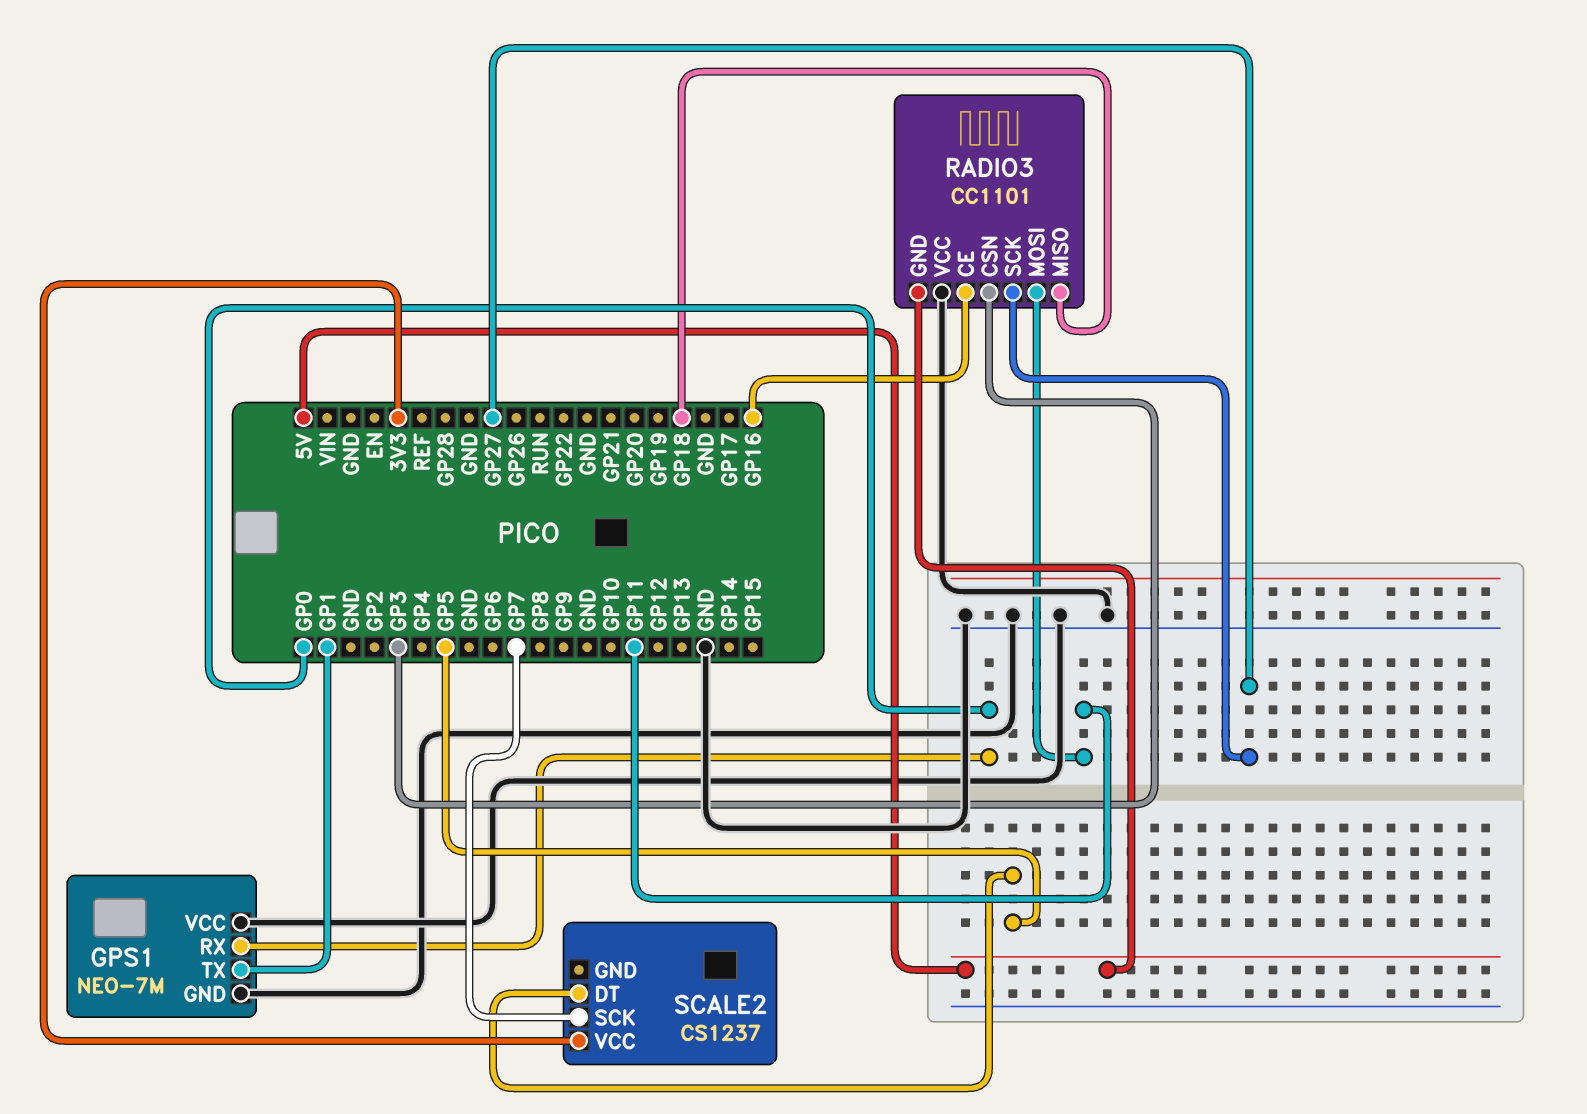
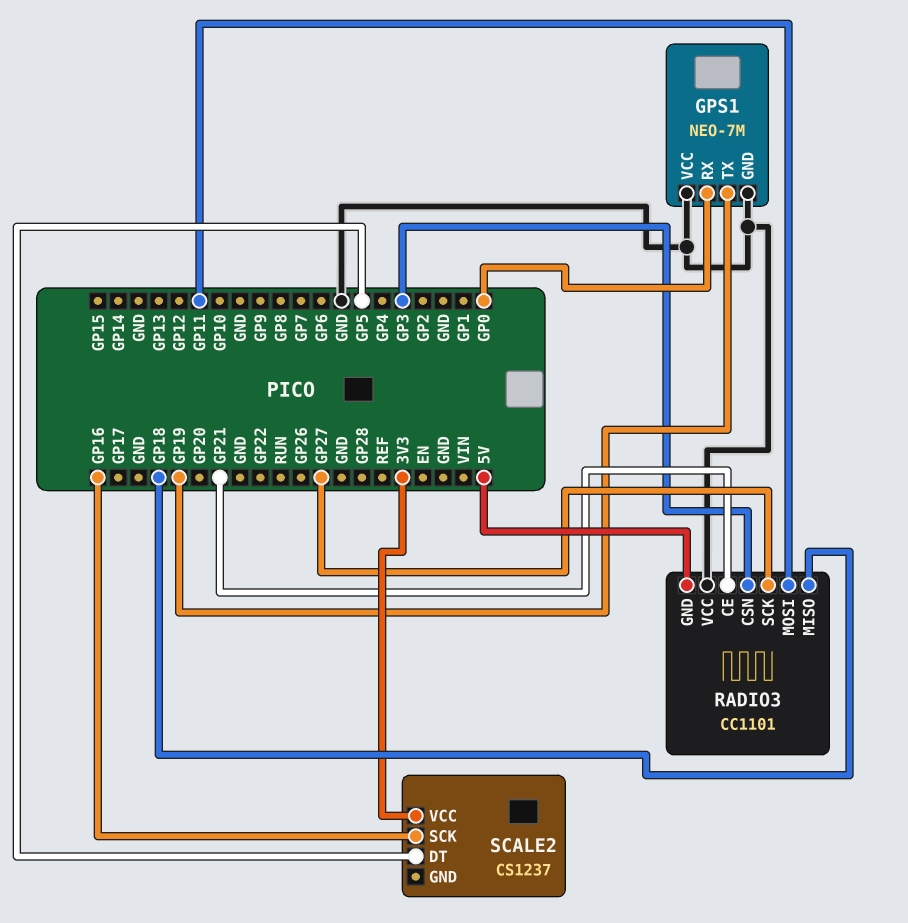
GPS1 pin TX: GP1 -> GP19
RADIO3 pin CE: GP16 -> GP21
SCALE2 pin SCK: GP7 -> GP16

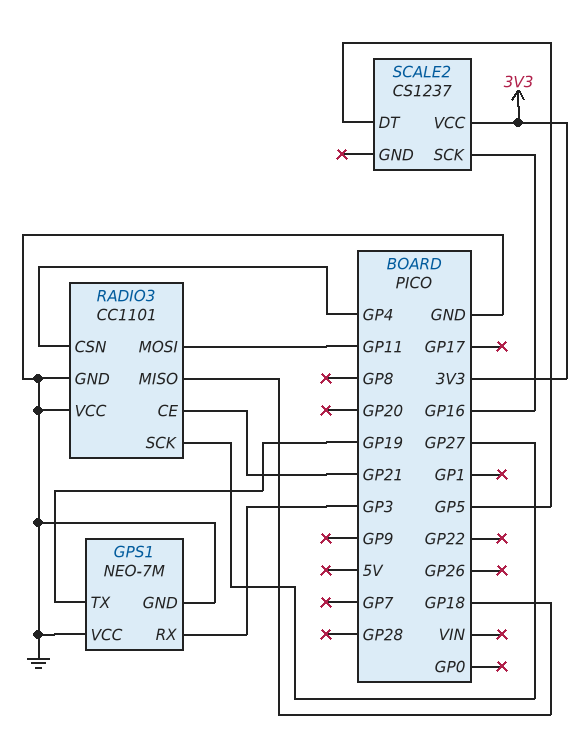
GPS1 pin RX: GP0 -> GP3
RADIO3 pin CSN: GP3 -> GP4
RADIO3 pin GND: 5V -> GND

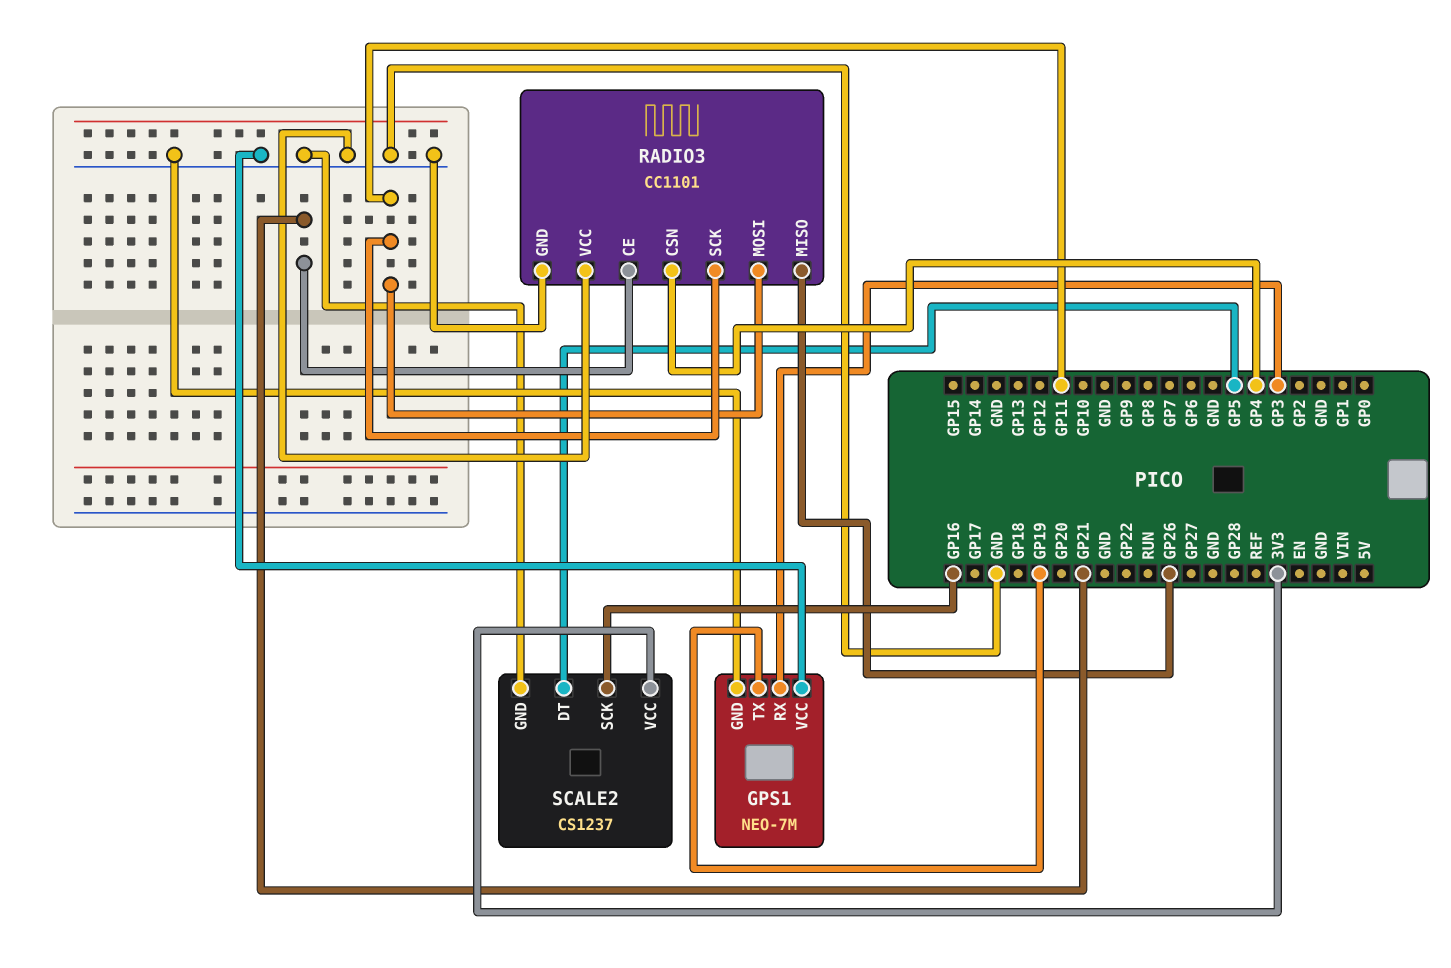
RADIO3 pin MISO: GP18 -> GP26
RADIO3 pin SCK: GP27 -> GP11
SCALE2 pin GND: none -> GND

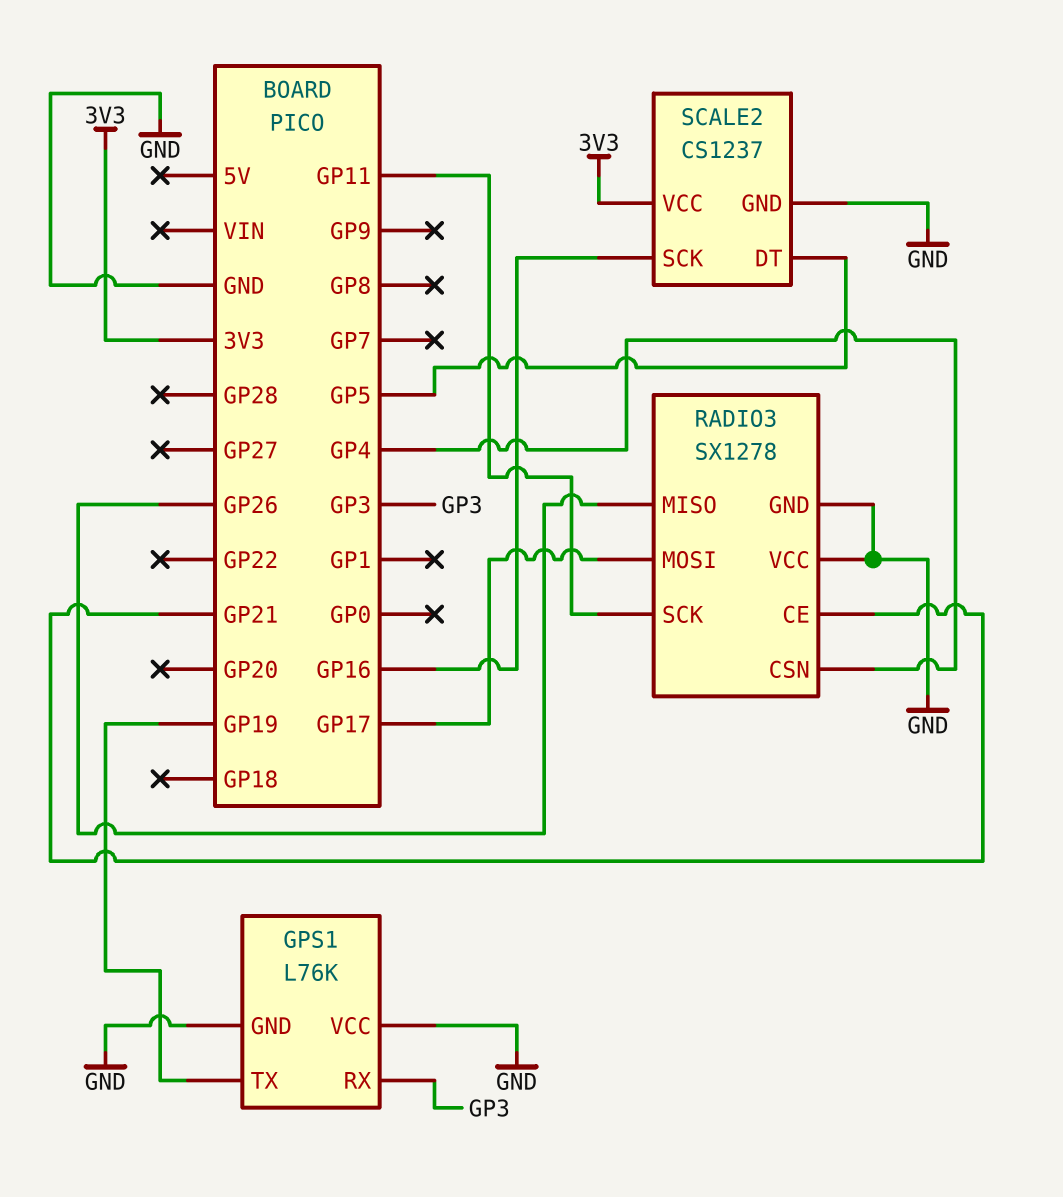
GPS1: NEO-7M -> L76K
RADIO3: CC1101 -> SX1278
RADIO3 pin MOSI: GP11 -> GP17

